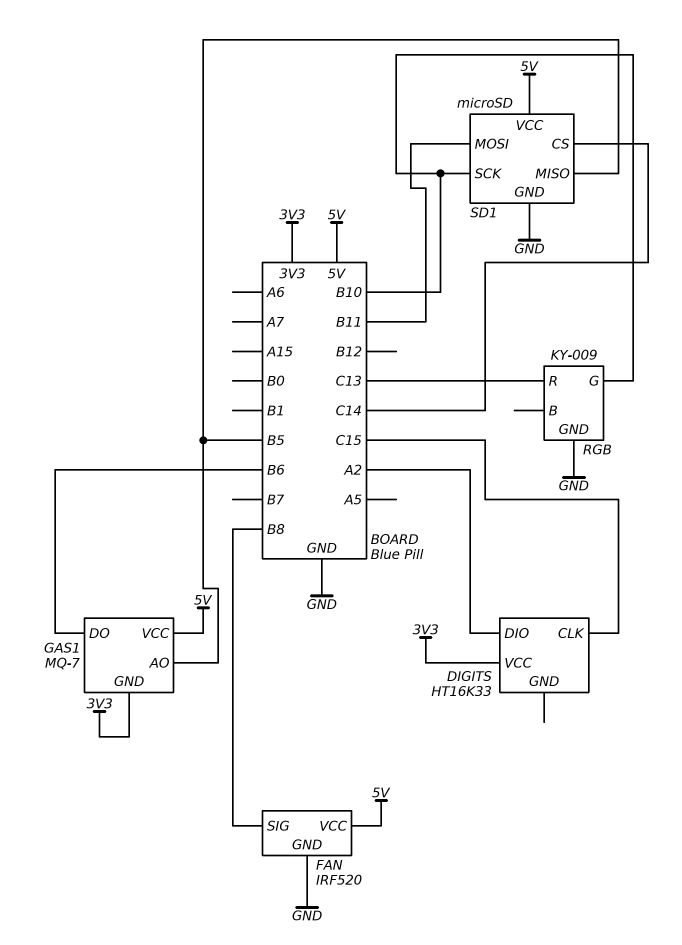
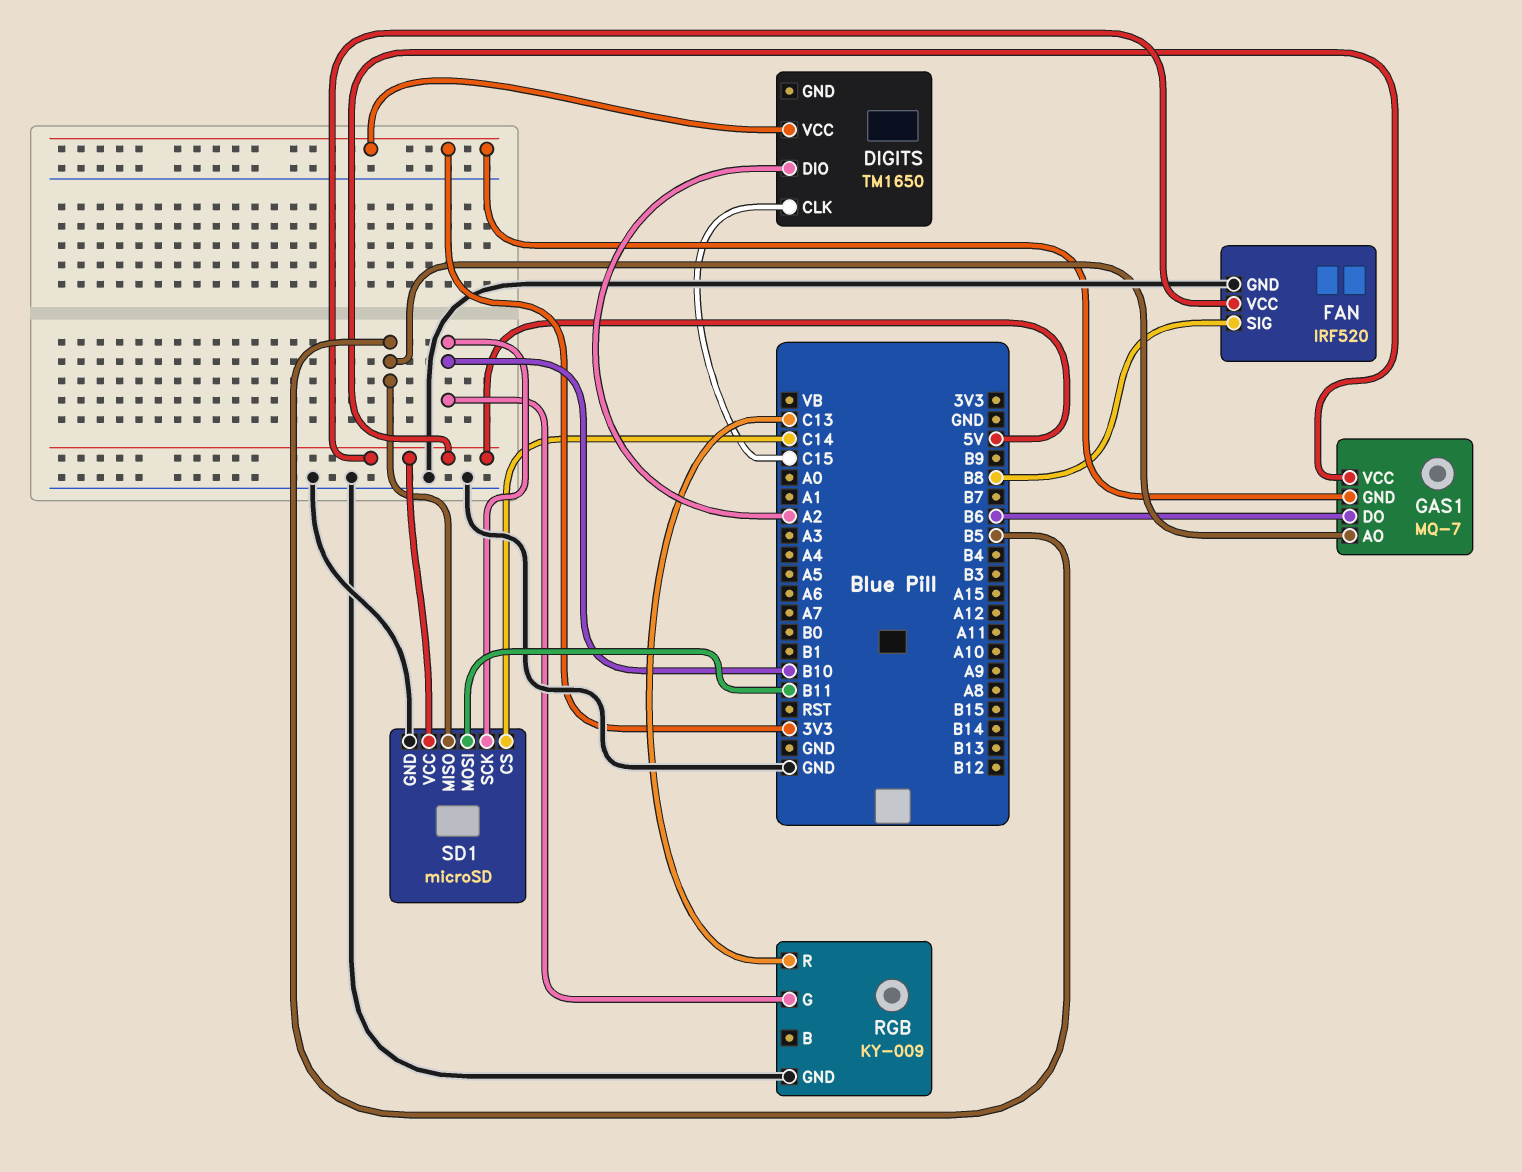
DIGITS: HT16K33 -> TM1650

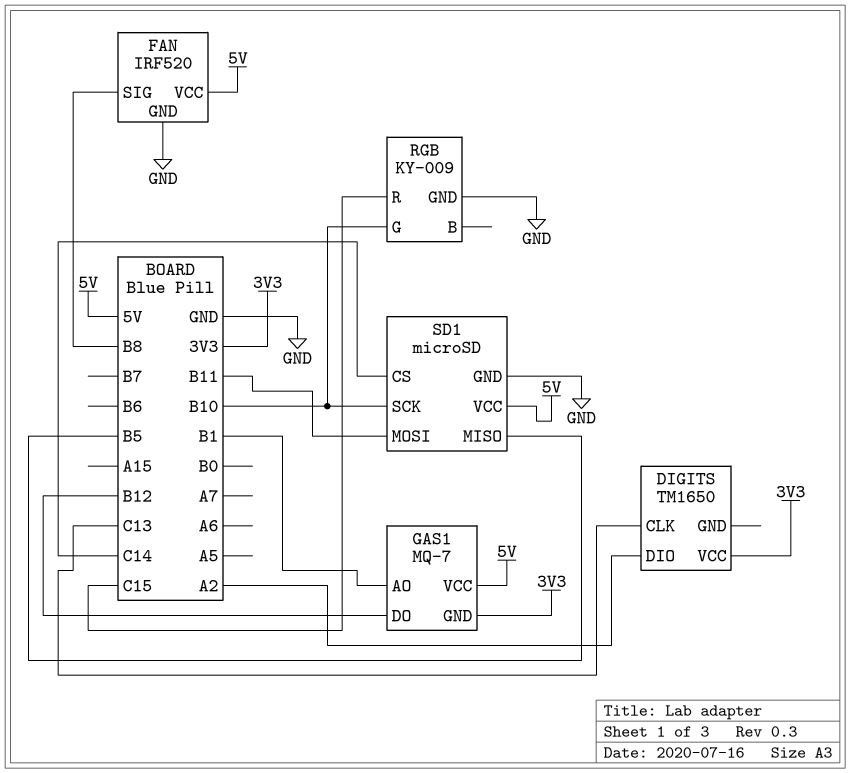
DIGITS pin CLK: C15 -> C13
GAS1 pin AO: B5 -> B1
GAS1 pin DO: B6 -> B12
RGB pin R: C13 -> C15

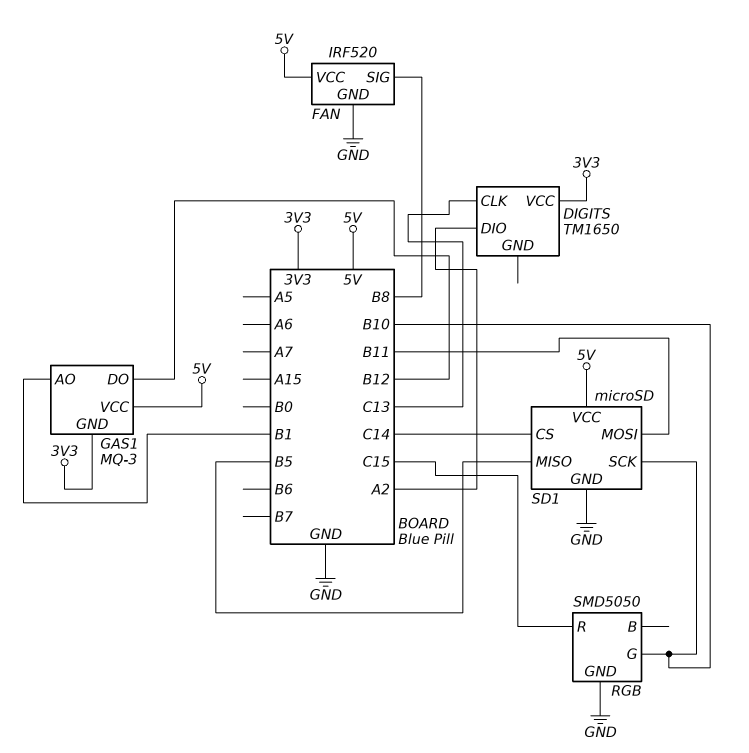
GAS1: MQ-7 -> MQ-3
RGB: KY-009 -> SMD5050

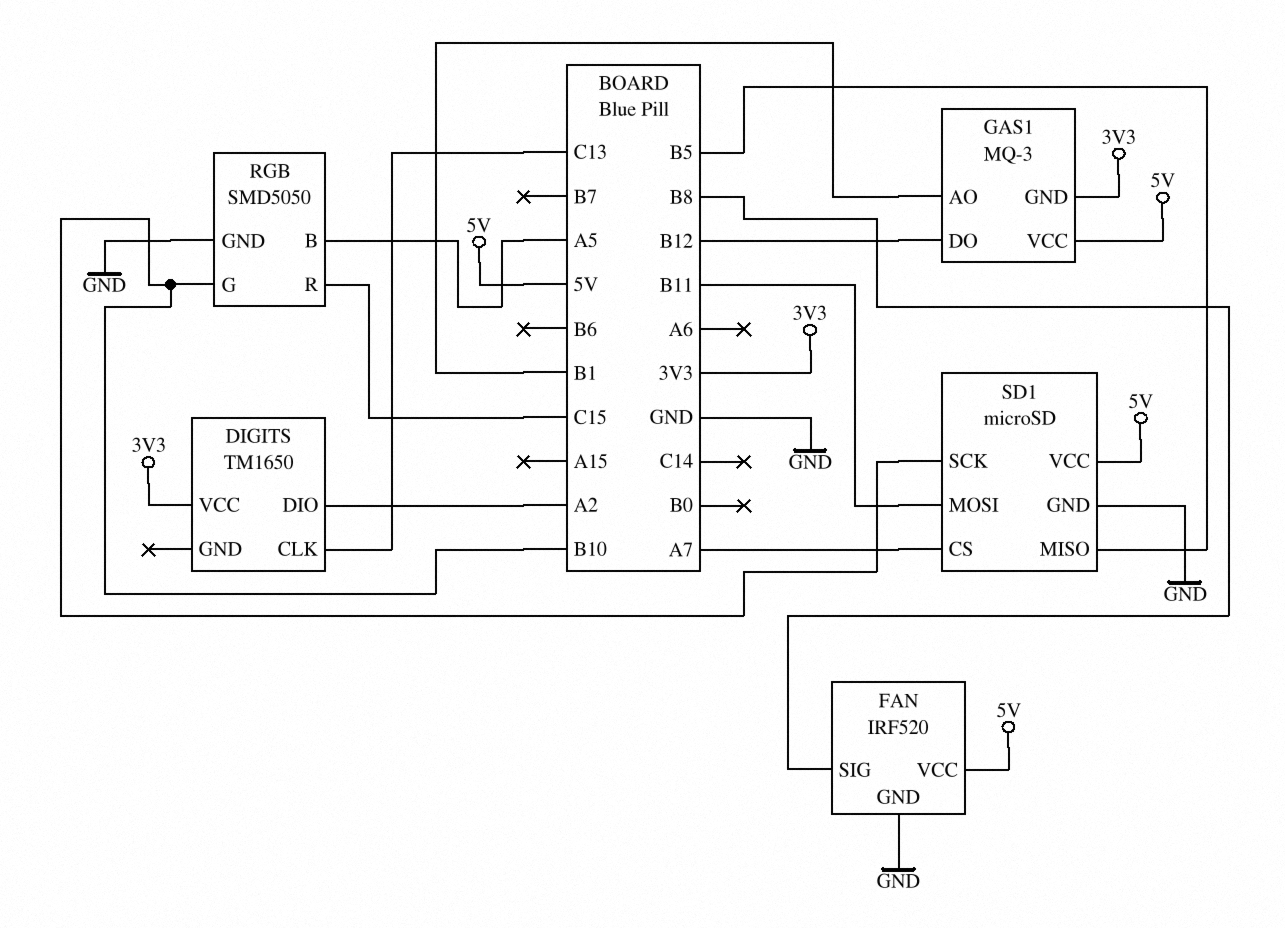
RGB pin B: none -> A5
SD1 pin CS: C14 -> A7

